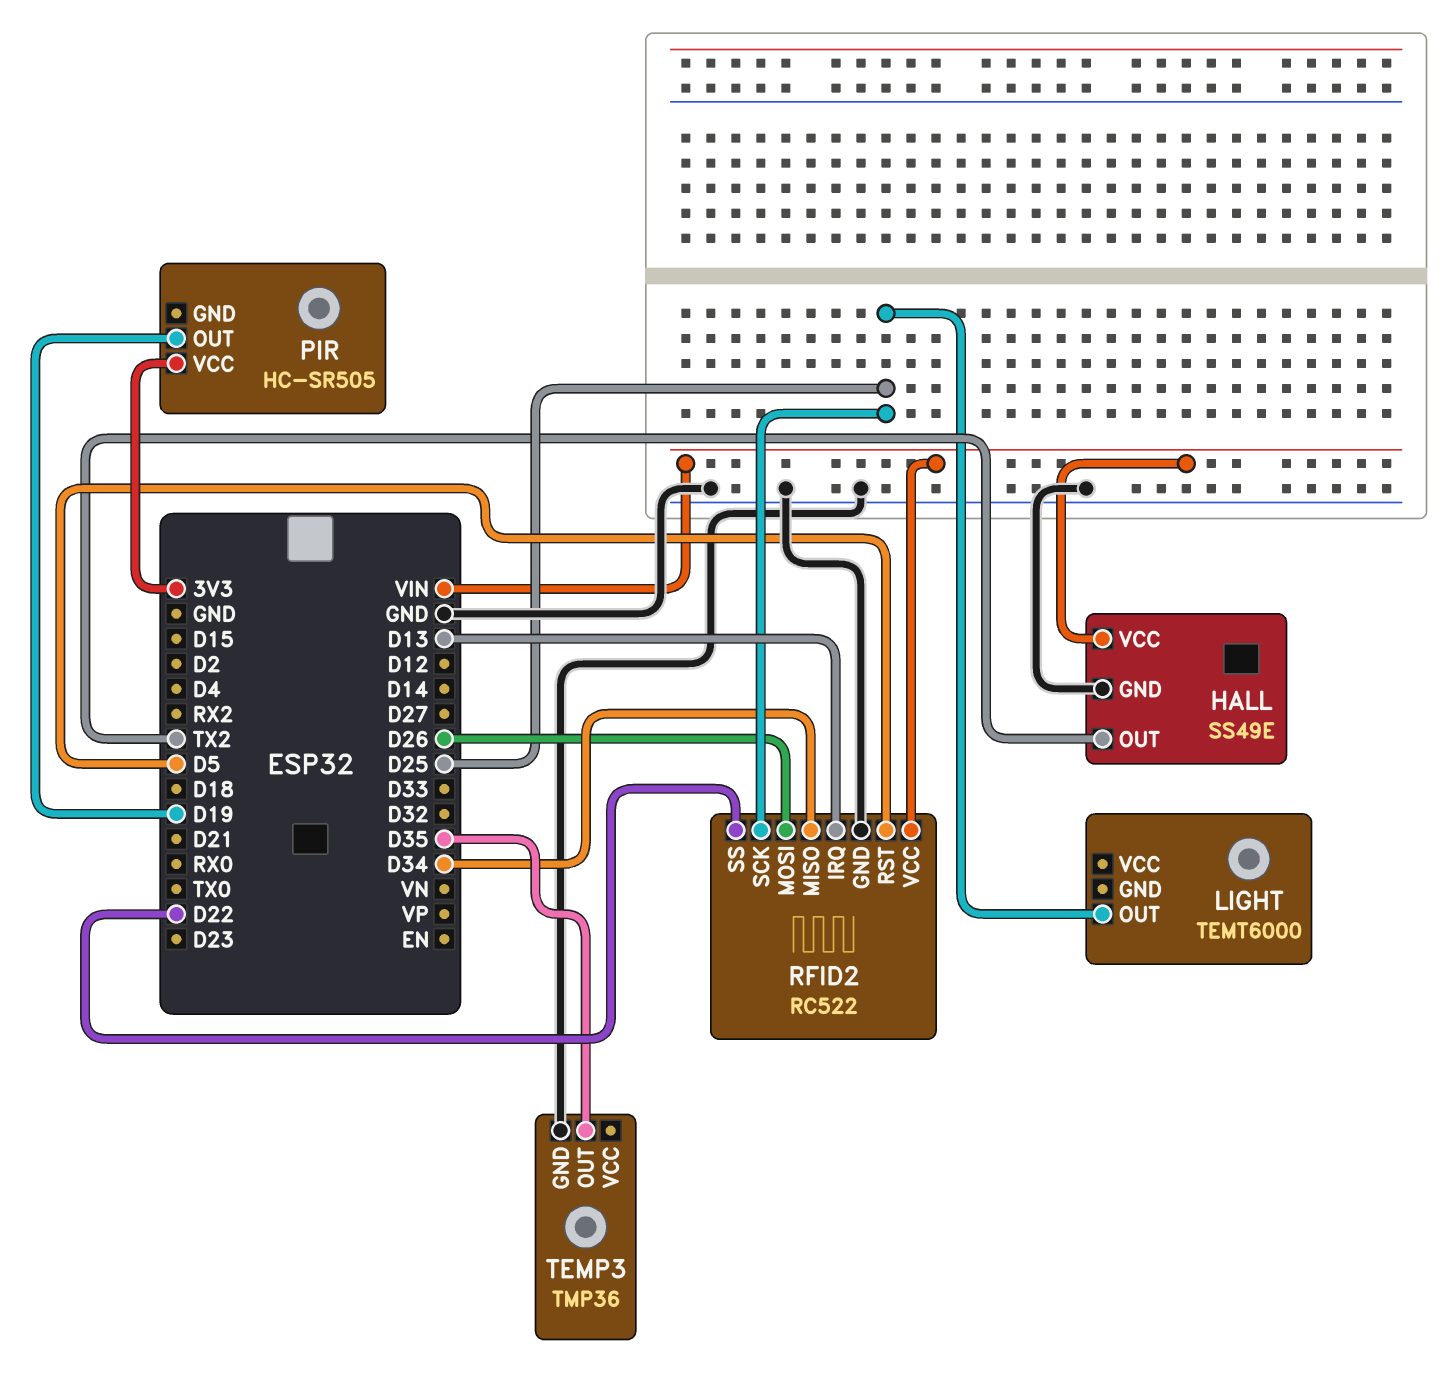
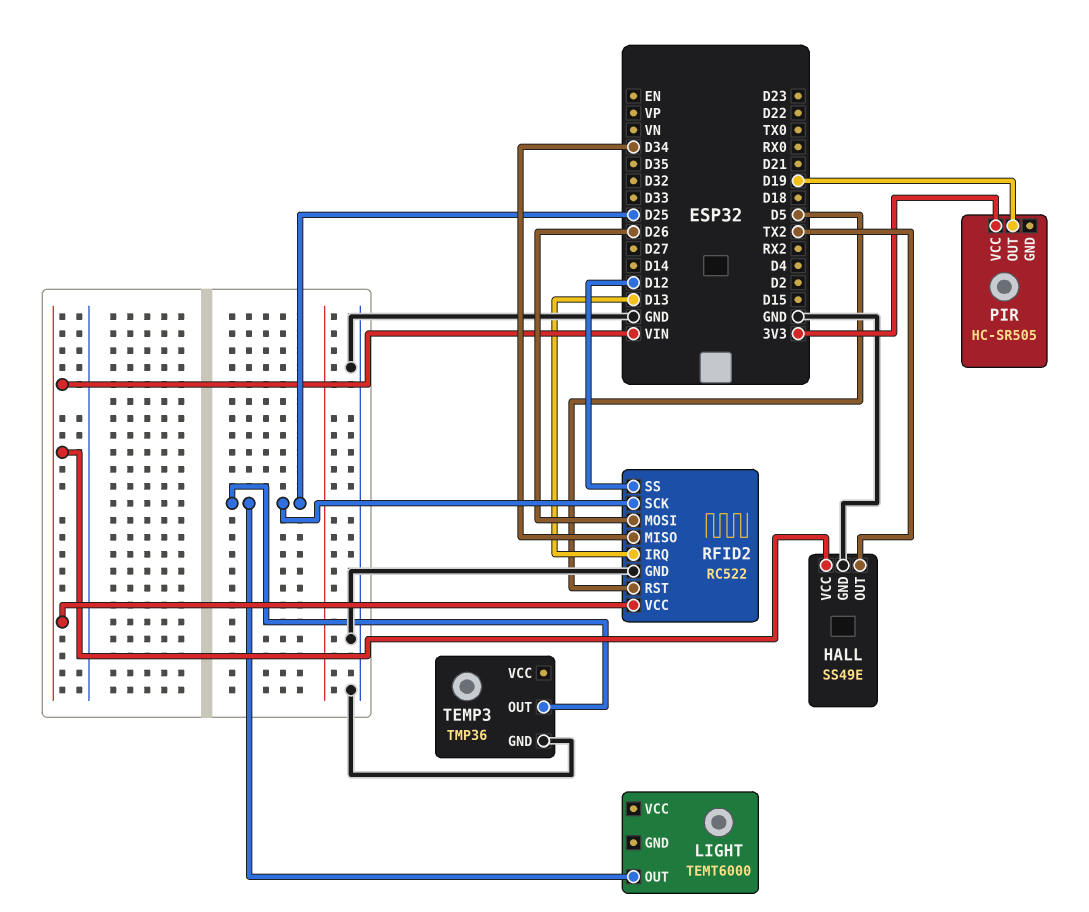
RFID2 pin SS: D22 -> D12
TEMP3 pin OUT: D35 -> D25

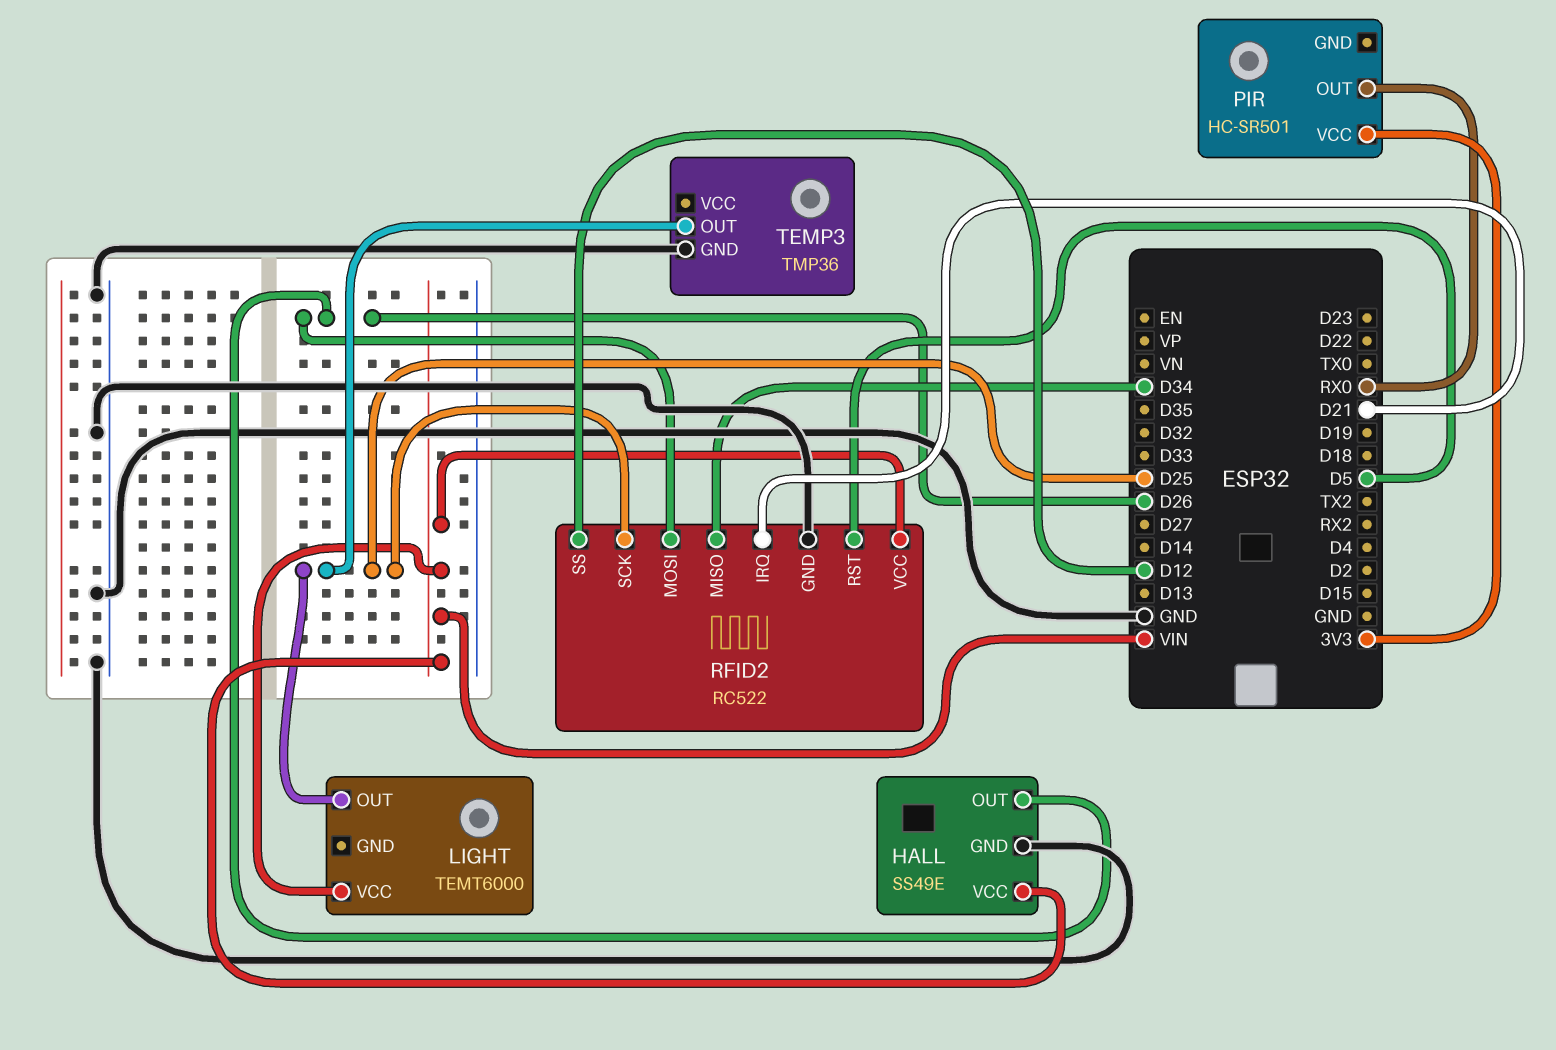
HALL pin OUT: TX2 -> D26
LIGHT pin VCC: none -> VIN
PIR: HC-SR505 -> HC-SR501
PIR pin OUT: D19 -> RX0
RFID2 pin IRQ: D13 -> D21

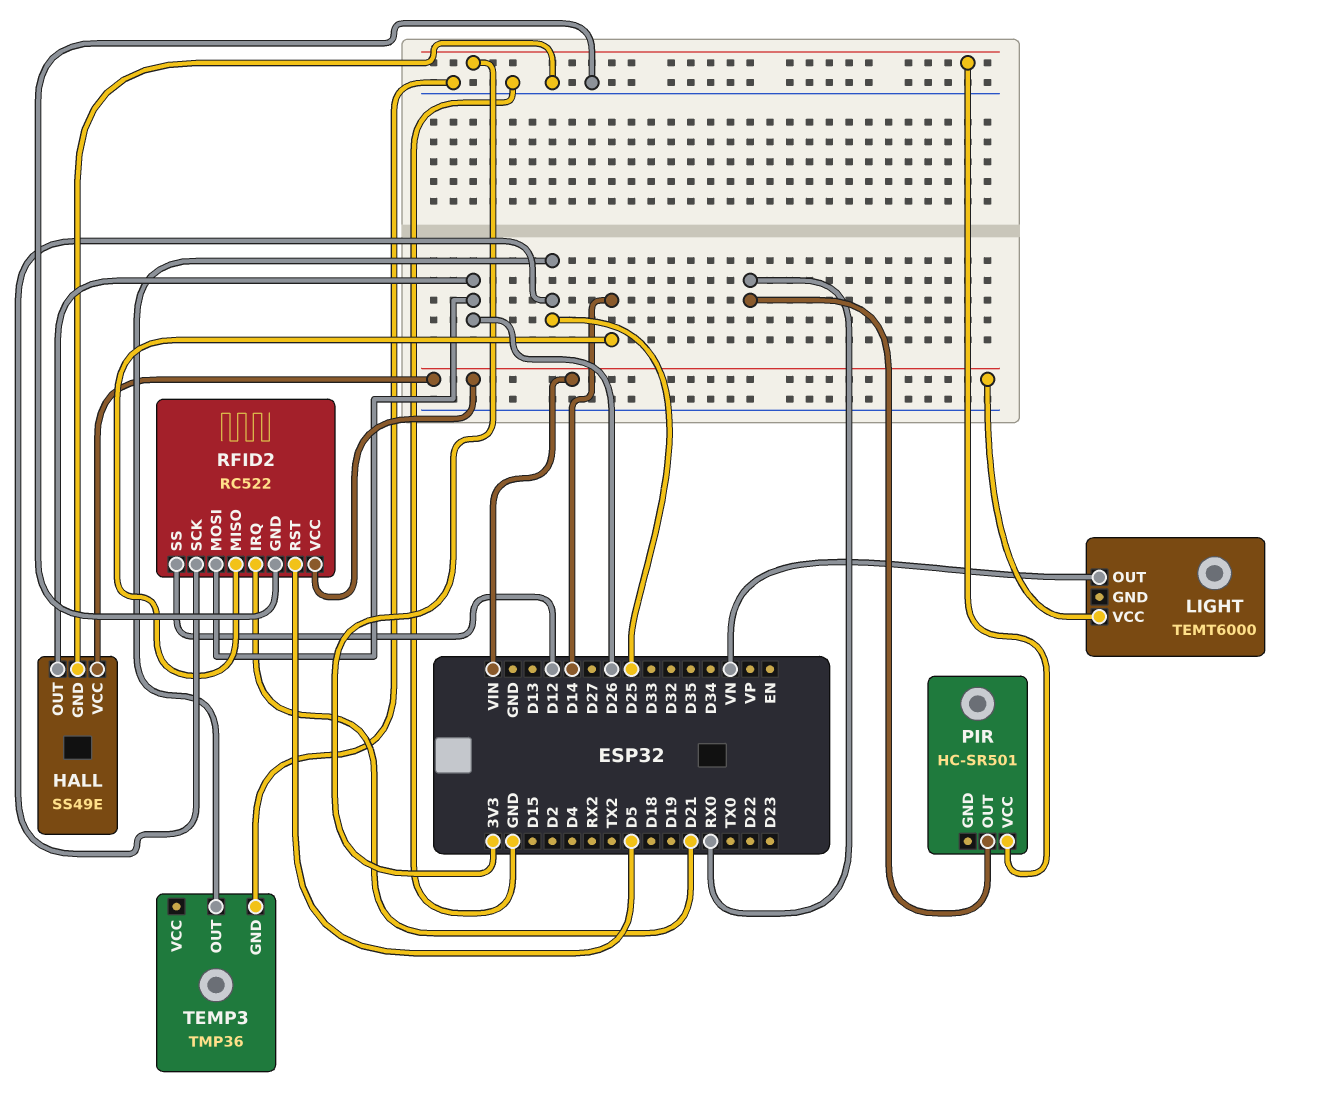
LIGHT pin OUT: D25 -> VN
RFID2 pin MISO: D34 -> D14

